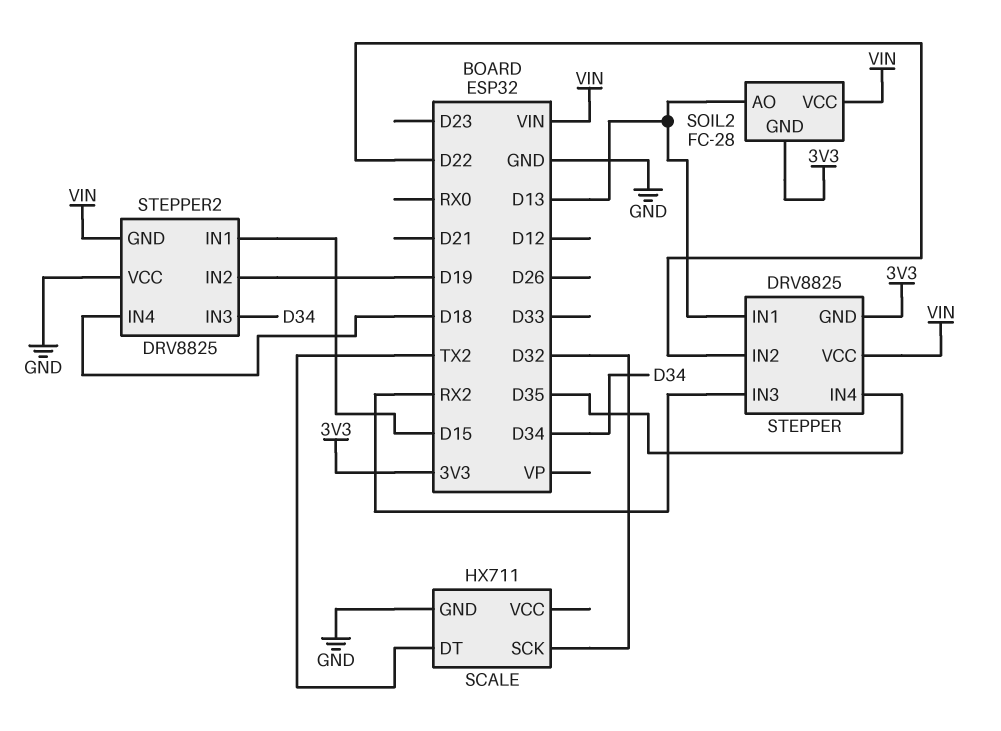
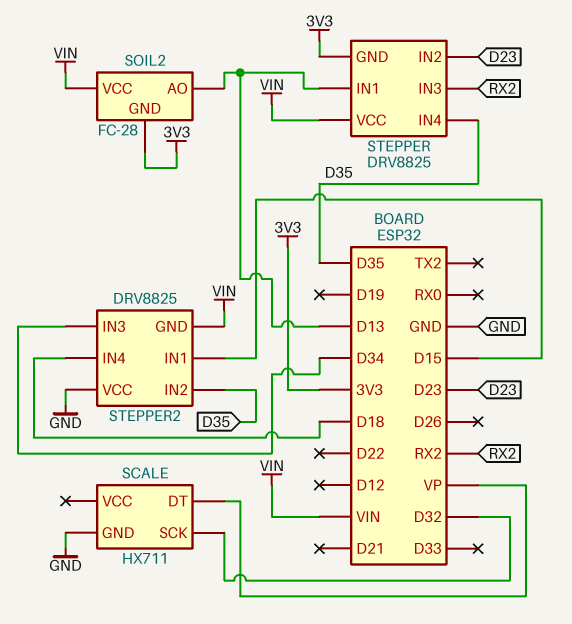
SCALE pin DT: TX2 -> VP
STEPPER pin IN2: D22 -> D23
STEPPER2 pin IN2: D19 -> D35

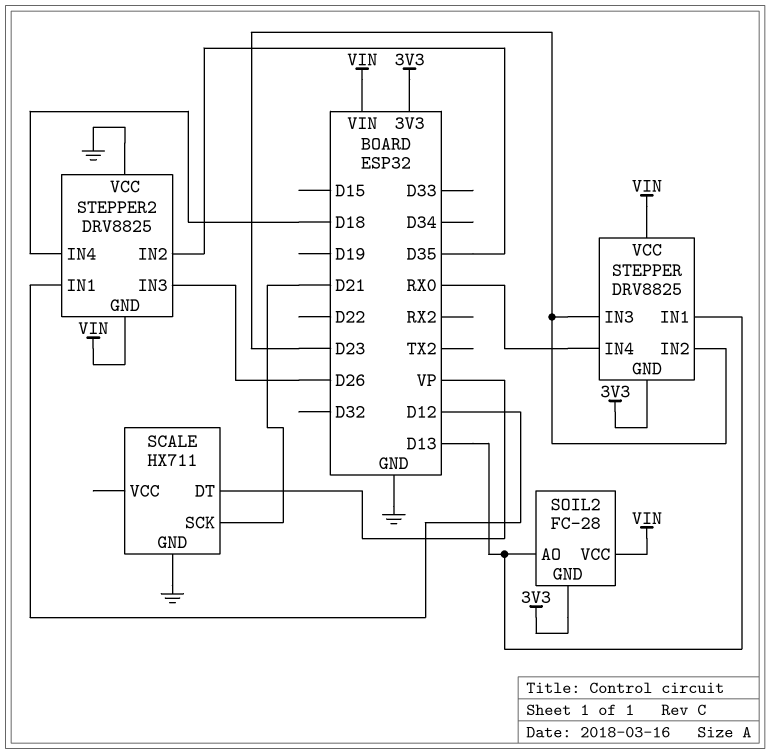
SCALE pin SCK: D32 -> D21
STEPPER pin IN3: RX2 -> D23
STEPPER pin IN4: D35 -> RX0
STEPPER2 pin IN1: D15 -> D12
STEPPER2 pin IN3: D34 -> D26

